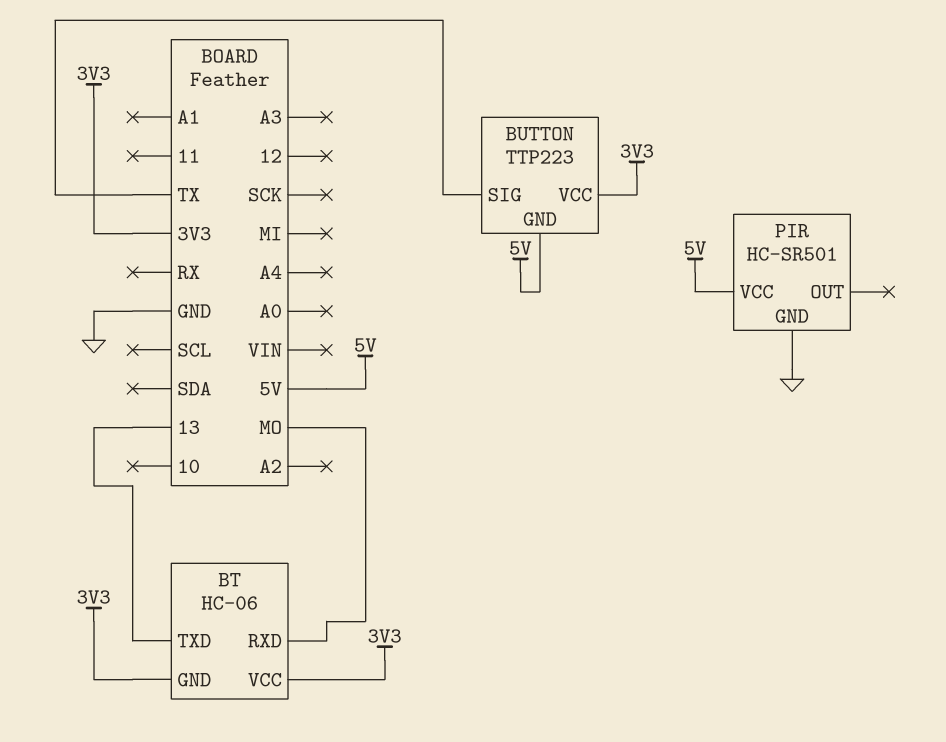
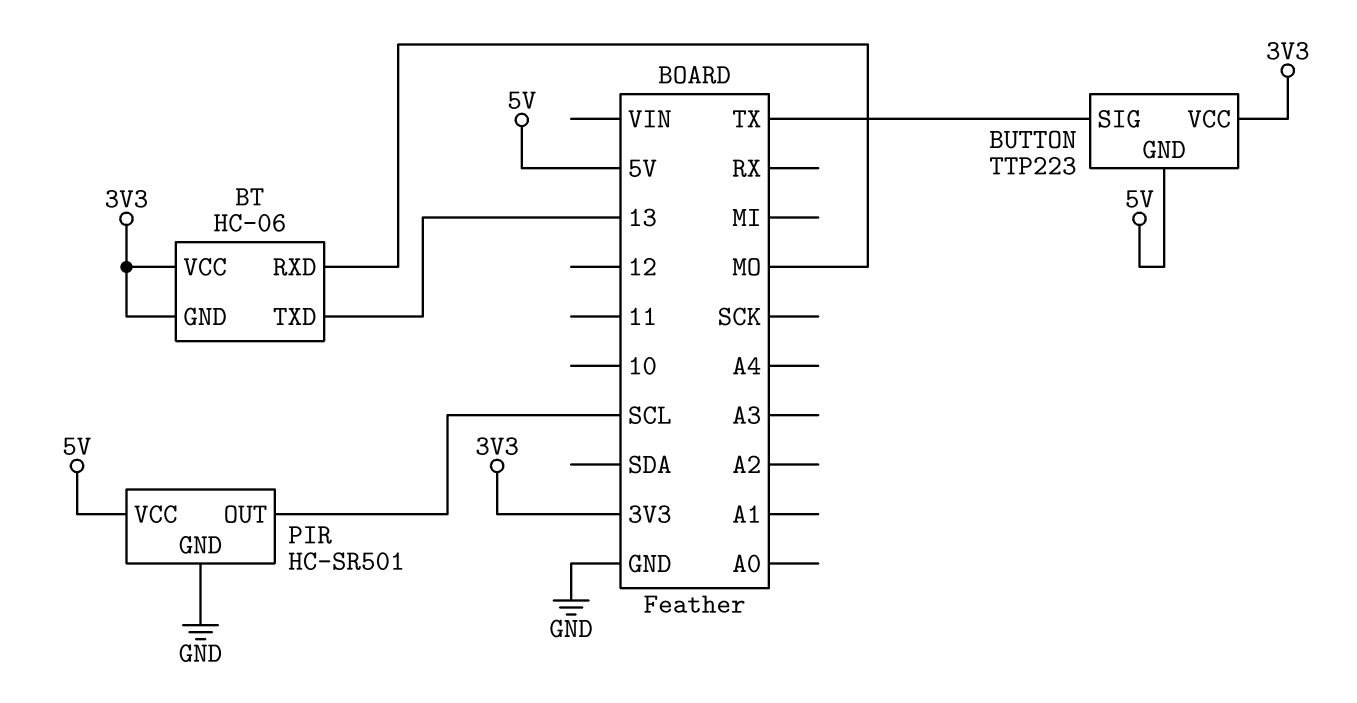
PIR pin OUT: none -> SCL

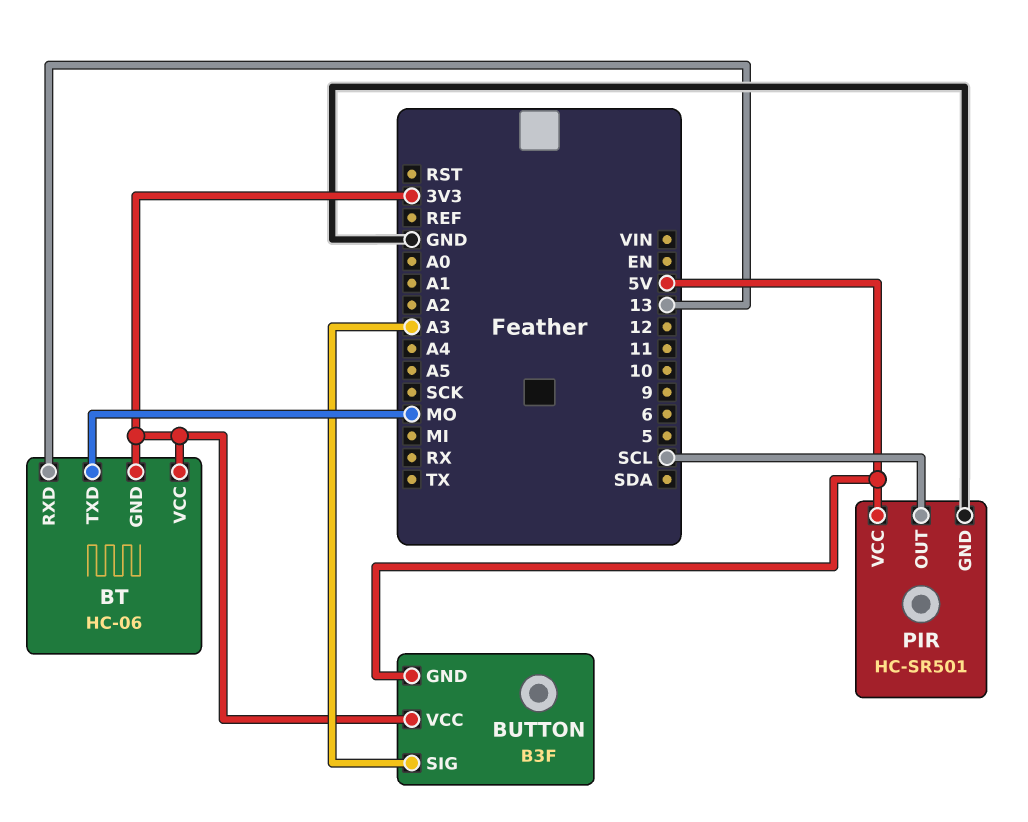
BT pin RXD: MO -> 13
BT pin TXD: 13 -> MO
BUTTON: TTP223 -> B3F
BUTTON pin SIG: TX -> A3

